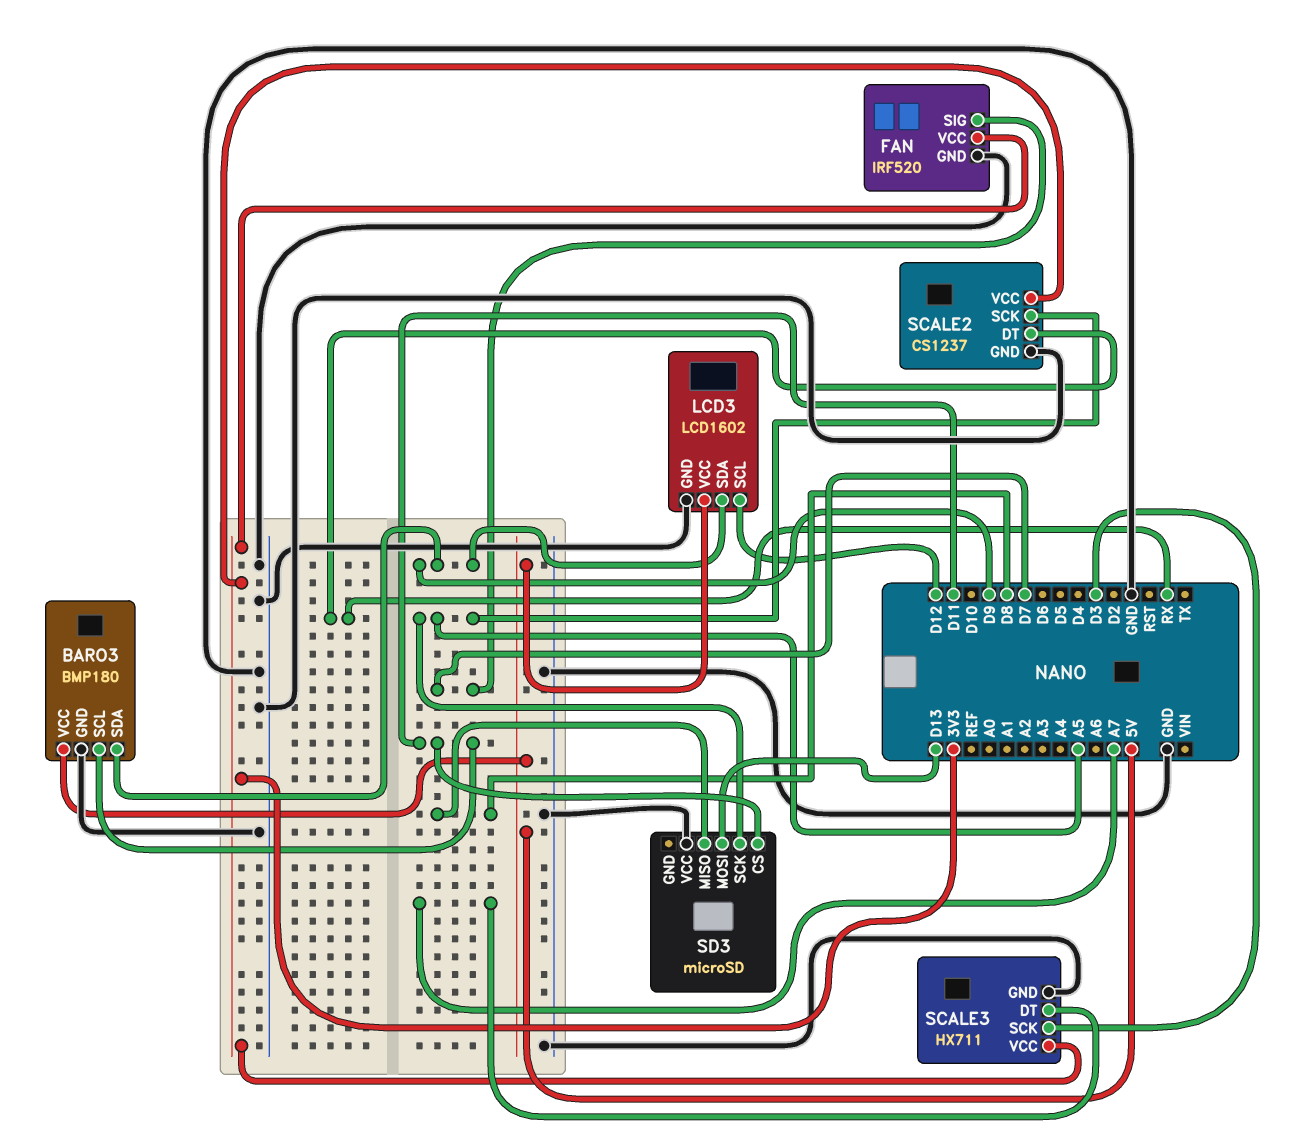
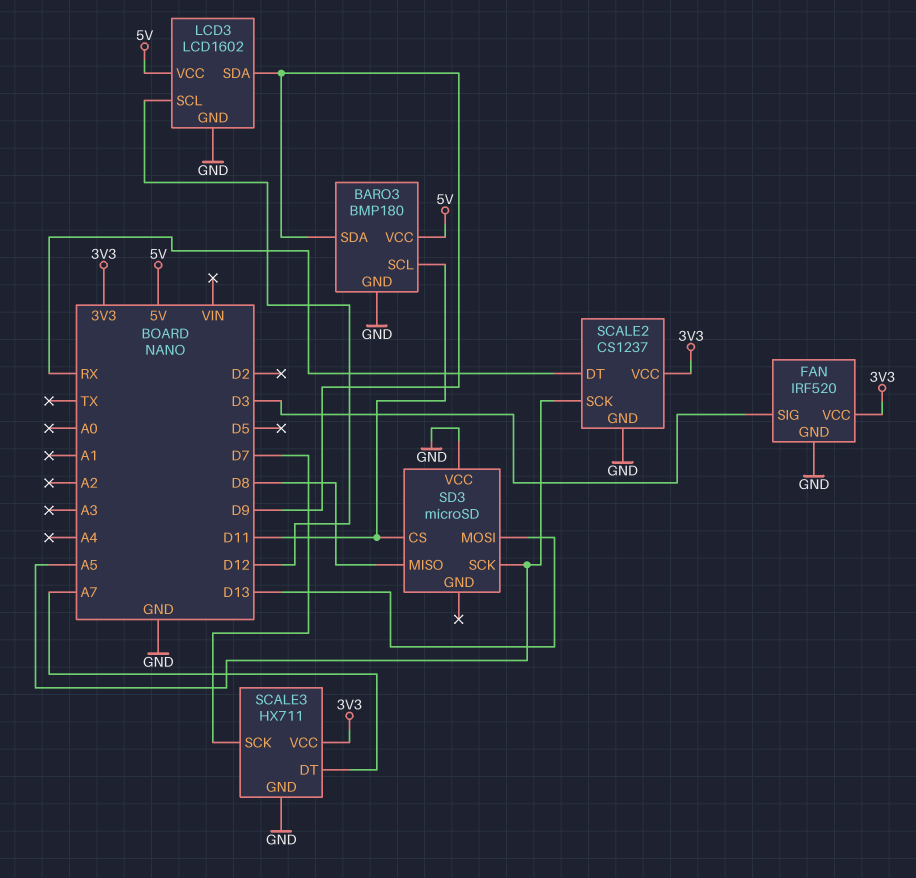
FAN pin SIG: D7 -> D3
SCALE3 pin SCK: D3 -> D7

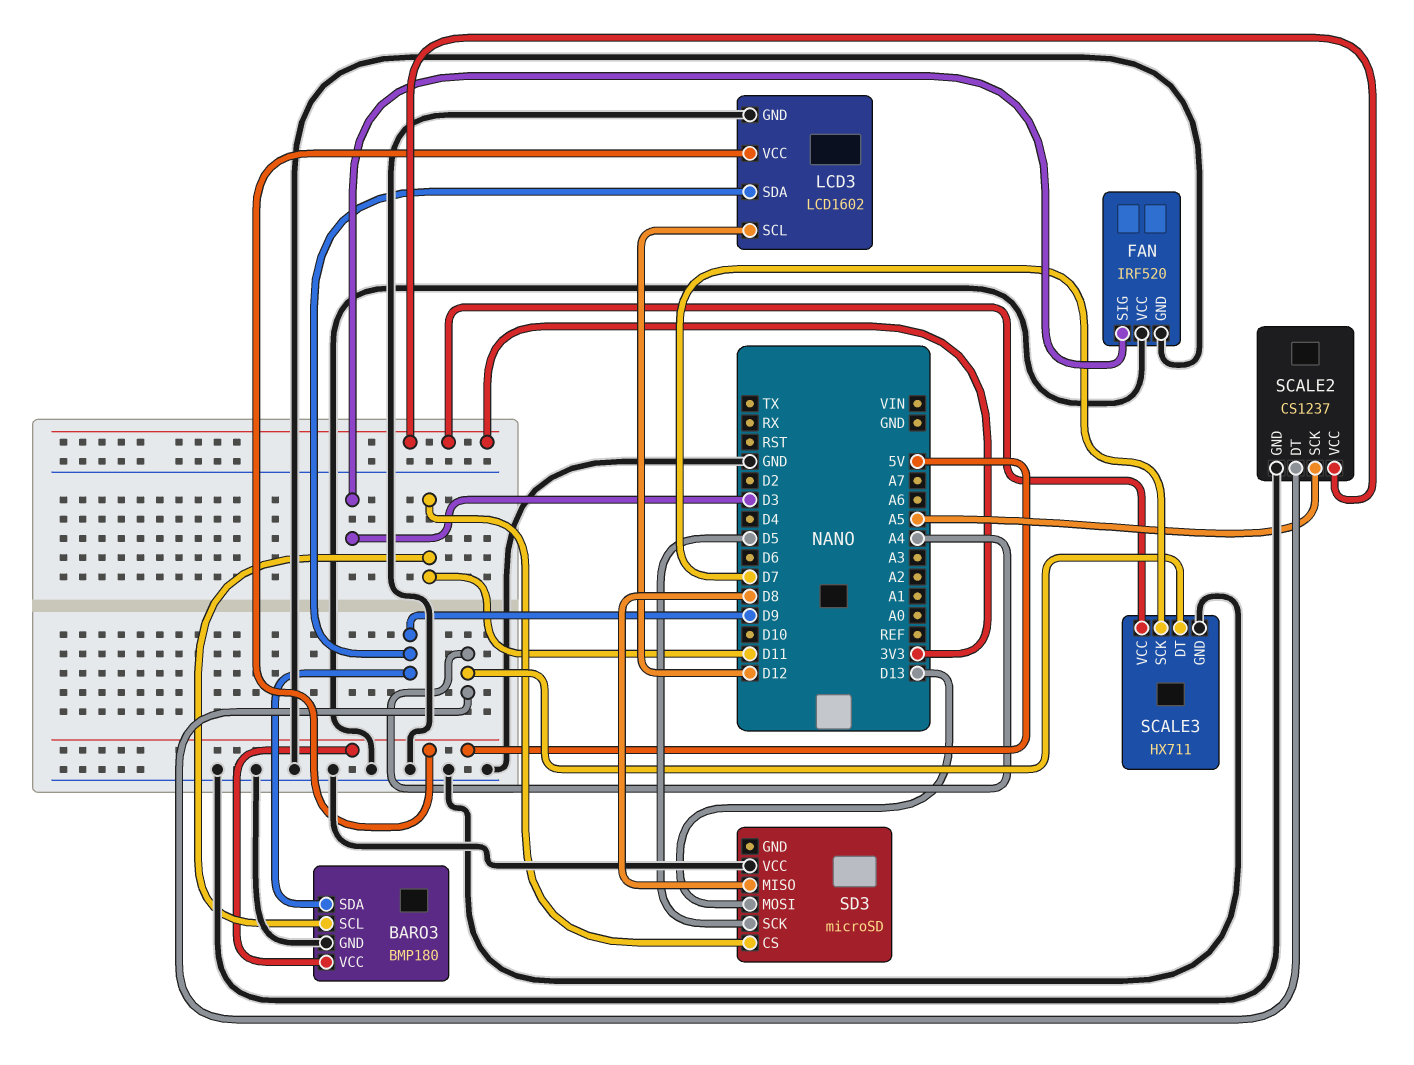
FAN pin VCC: 3V3 -> GND
SCALE2 pin DT: RX -> A4
SCALE3 pin DT: A7 -> A4
SD3 pin SCK: A5 -> D5

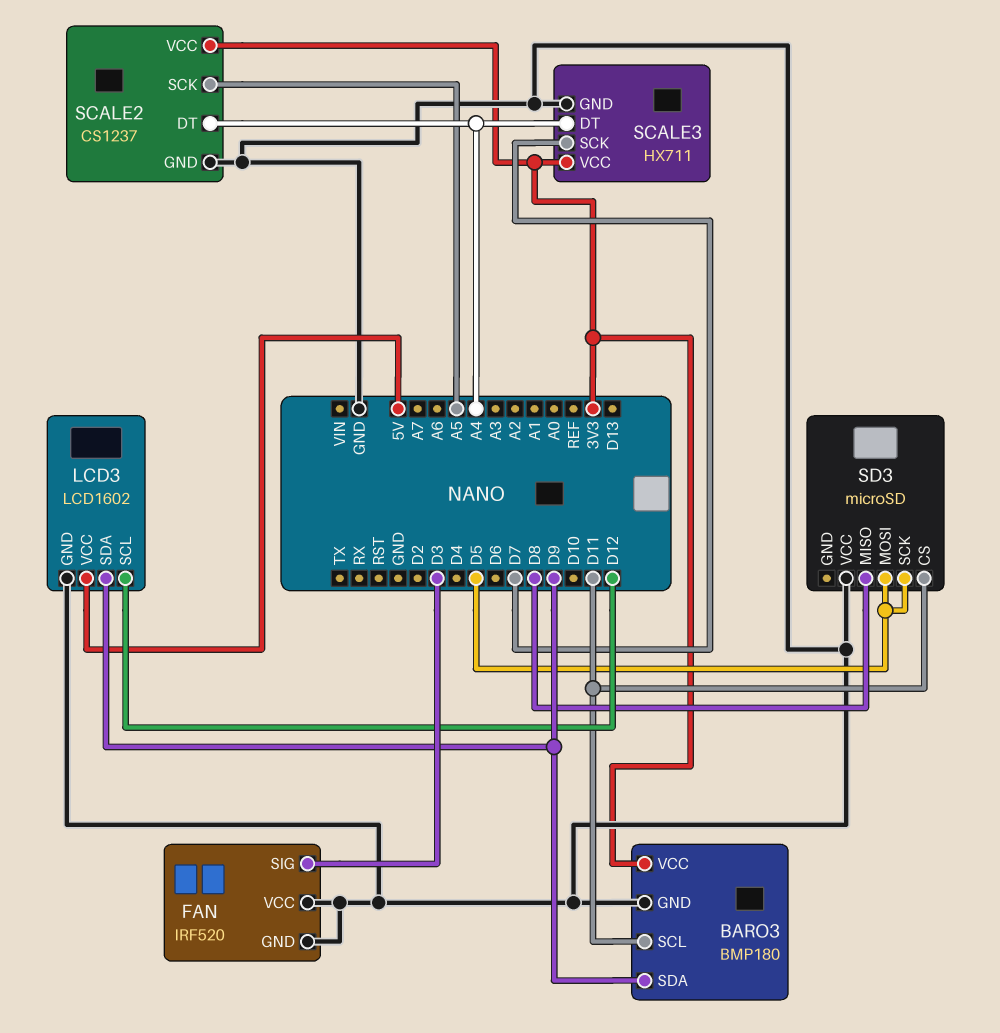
BARO3 pin VCC: 5V -> 3V3
SD3 pin MOSI: D13 -> D5

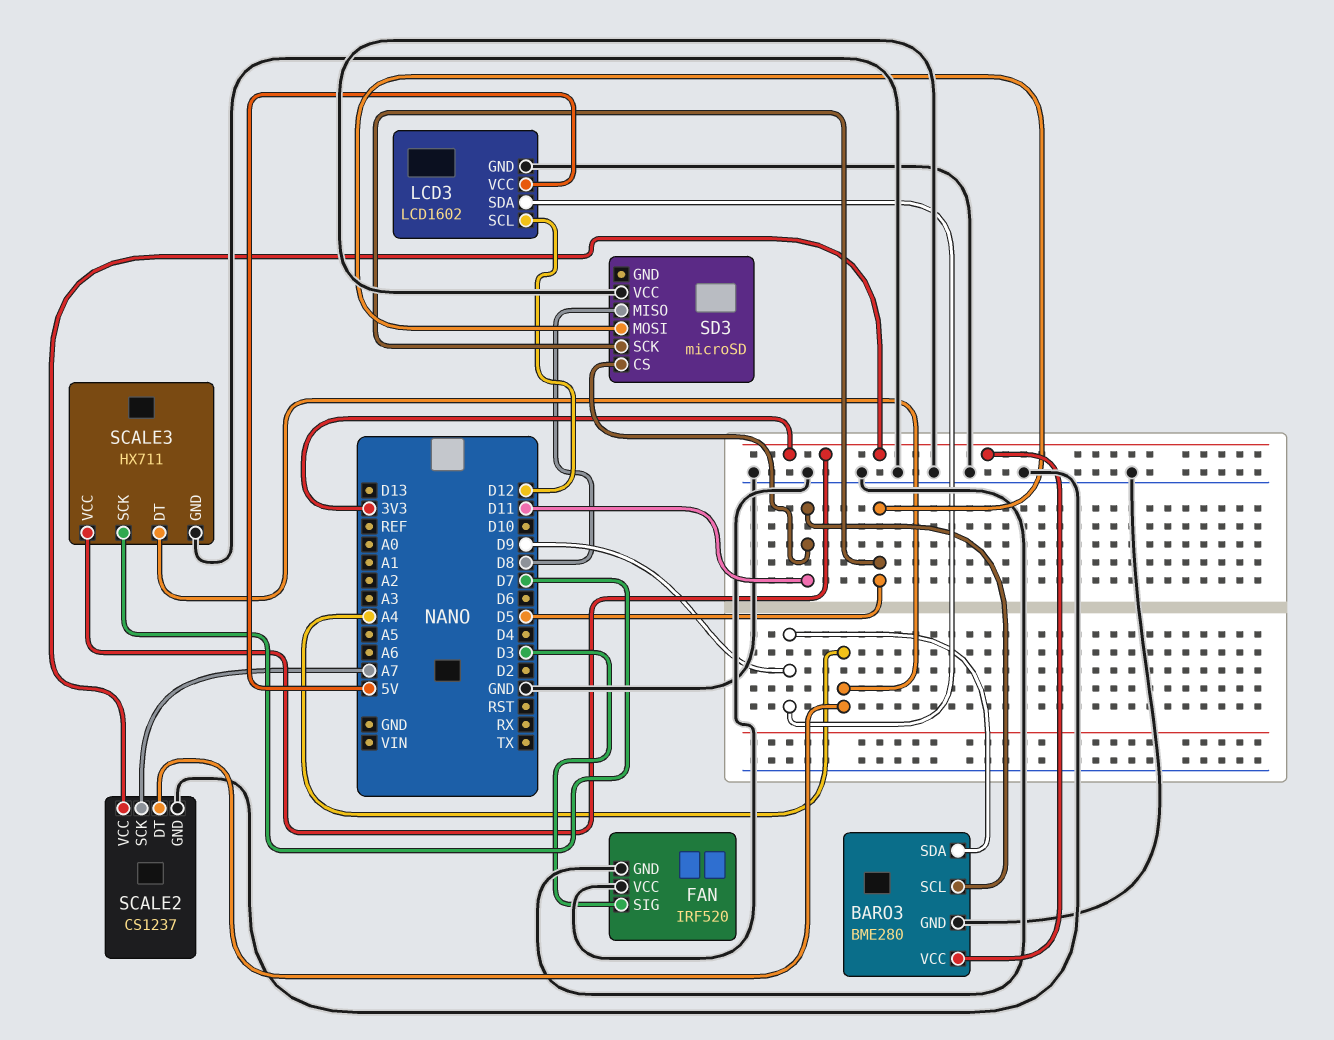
BARO3: BMP180 -> BME280
SCALE2 pin SCK: A5 -> A7

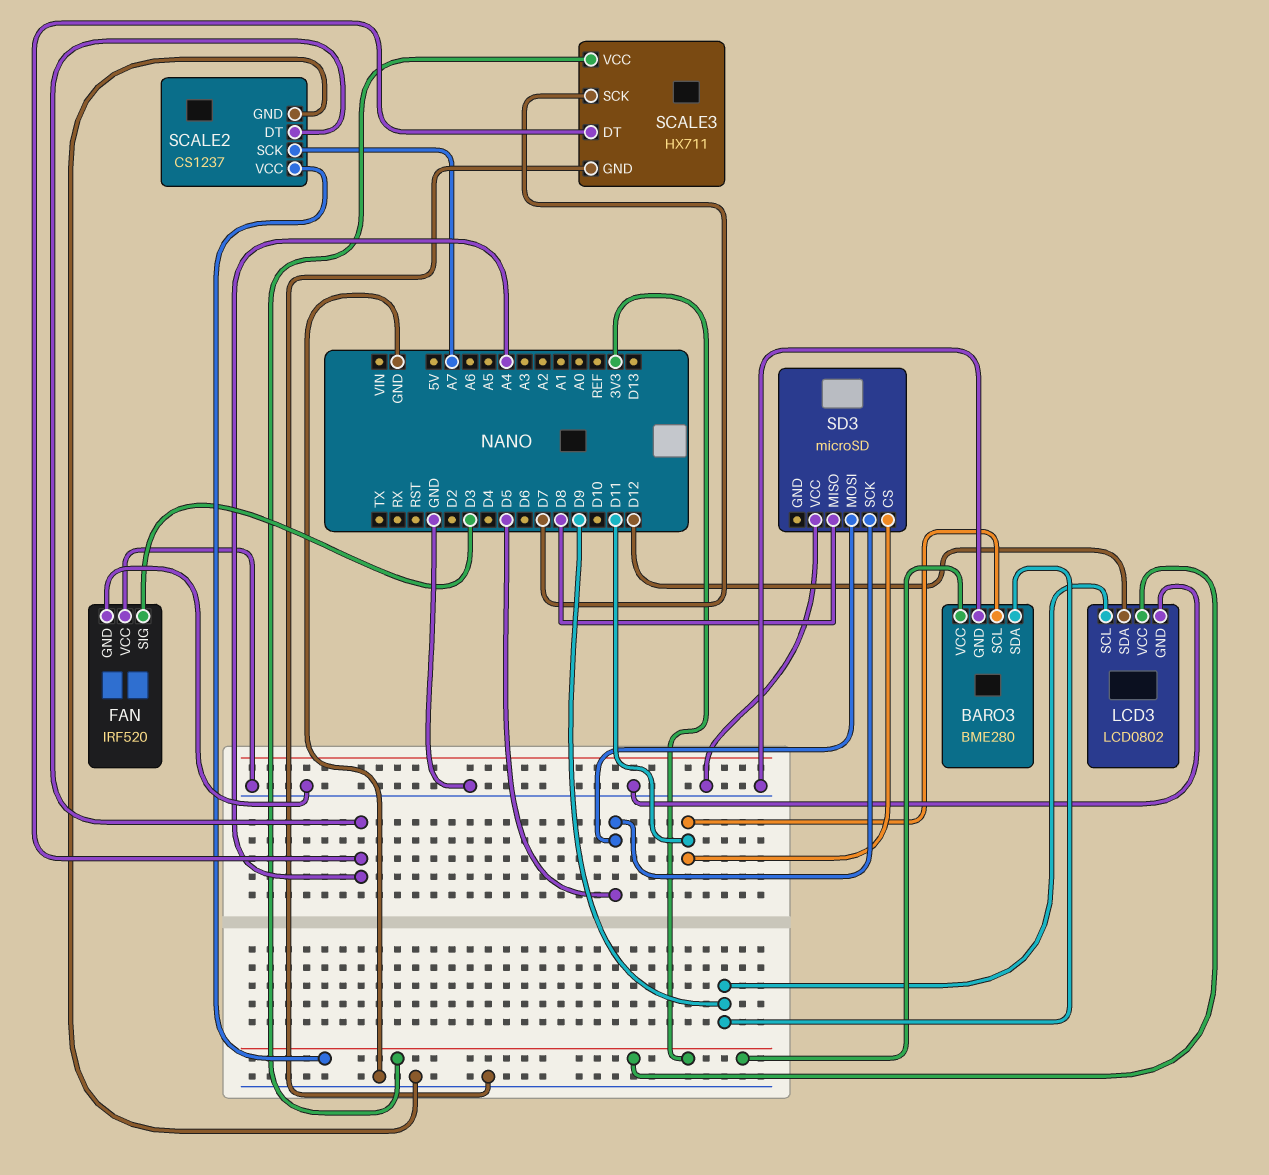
LCD3: LCD1602 -> LCD0802
LCD3 pin SCL: D12 -> D9
LCD3 pin SDA: D9 -> D12
LCD3 pin VCC: 5V -> 3V3

